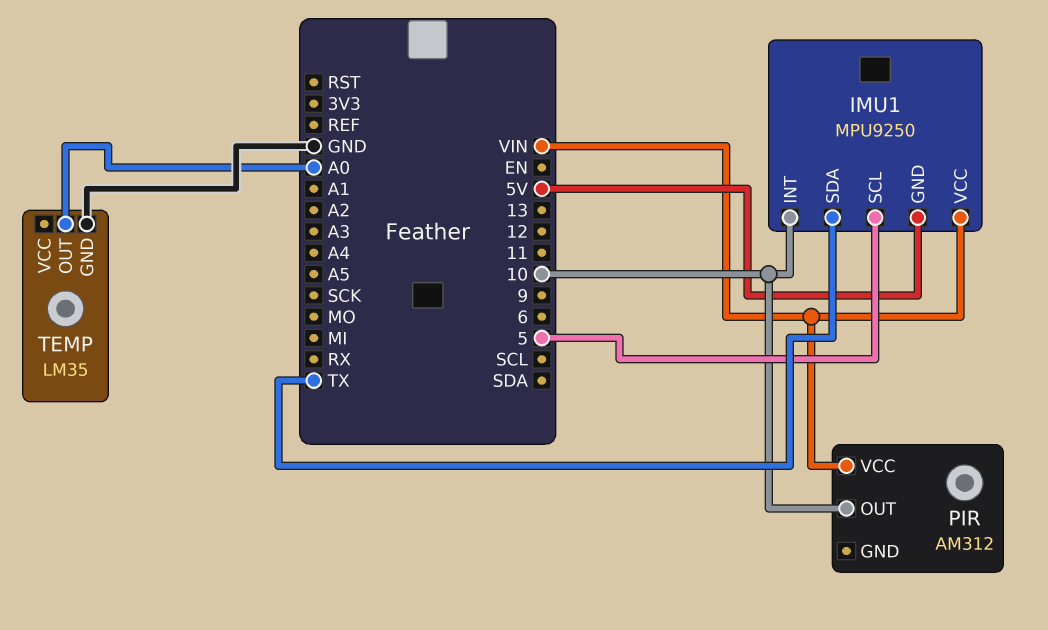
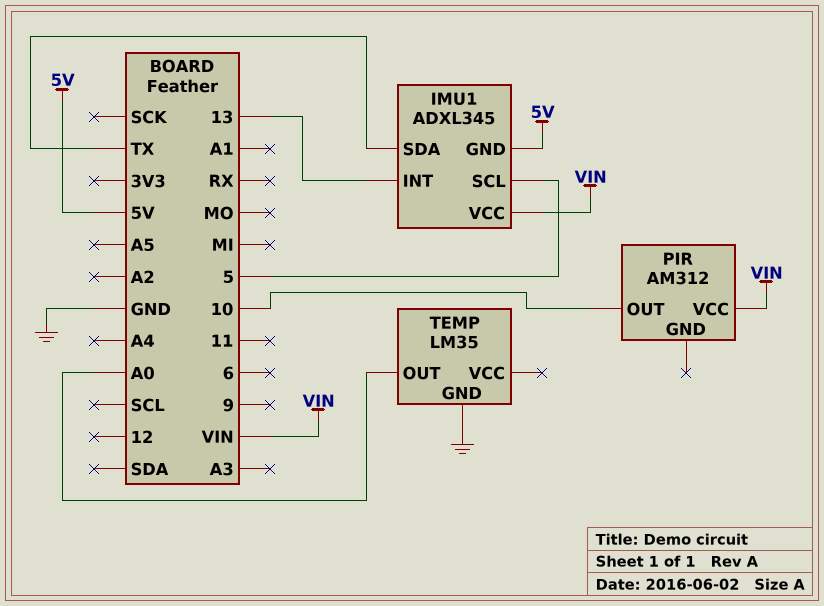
IMU1: MPU9250 -> ADXL345
IMU1 pin INT: 10 -> 13

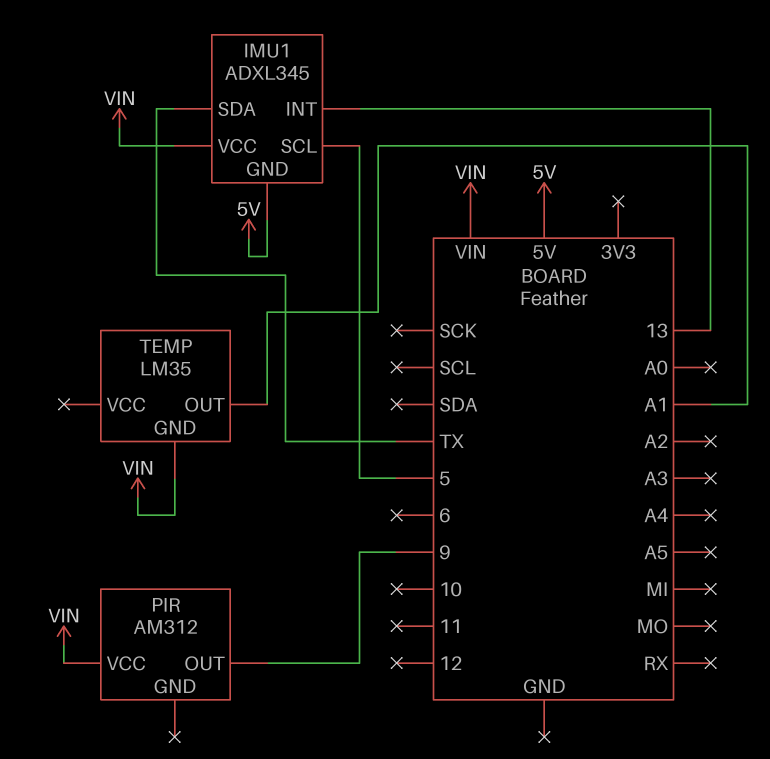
PIR pin OUT: 10 -> 9
TEMP pin GND: GND -> VIN
TEMP pin OUT: A0 -> A1

